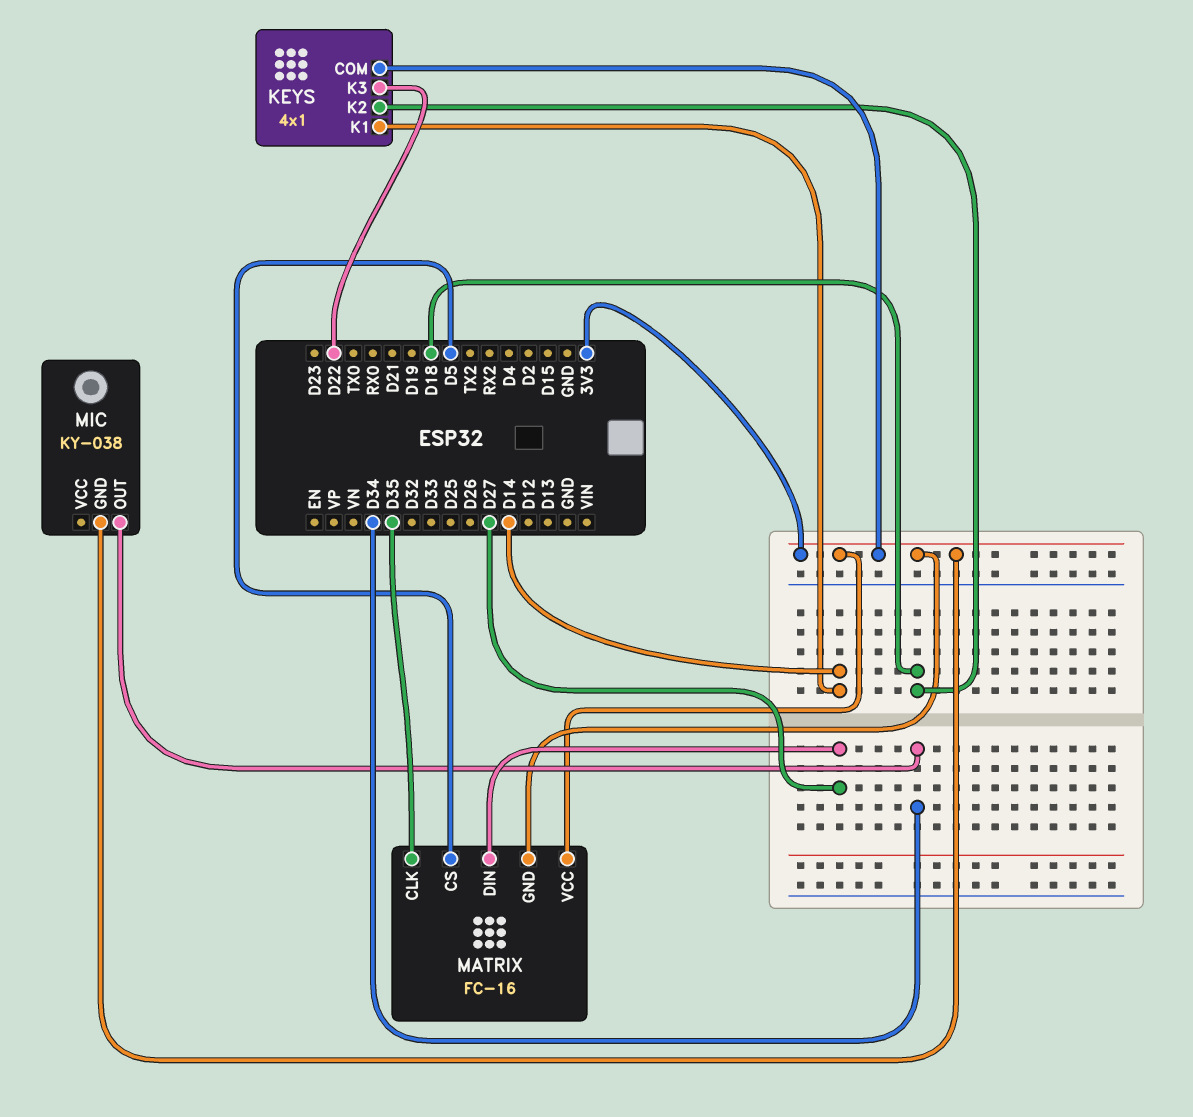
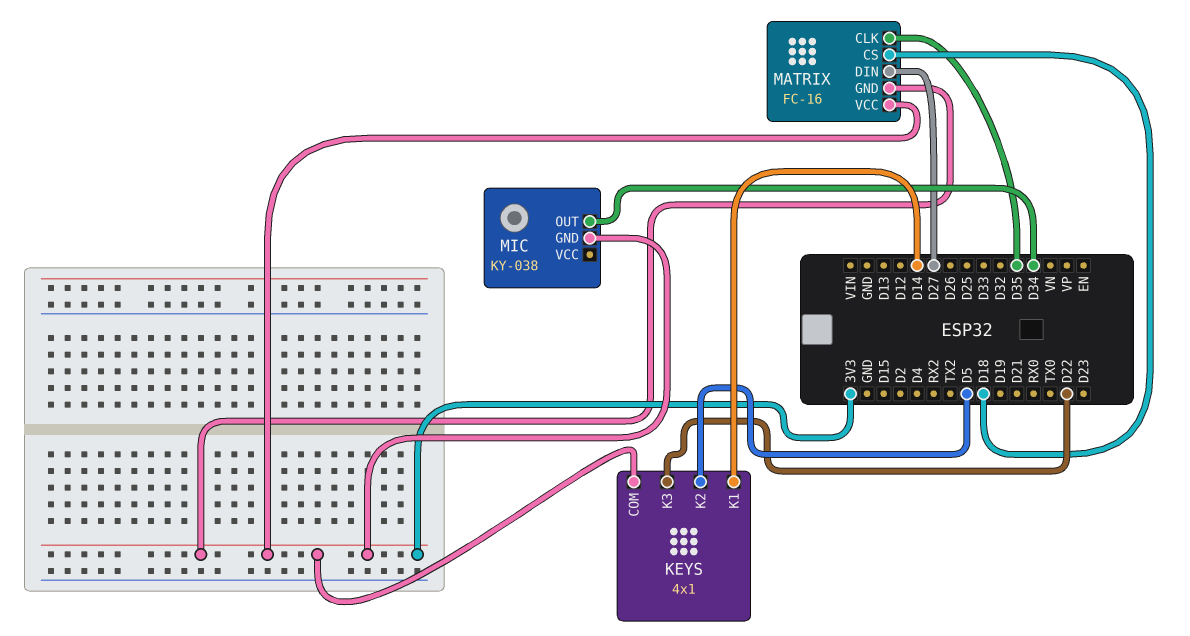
KEYS pin K2: D18 -> D5
MATRIX pin CS: D5 -> D18

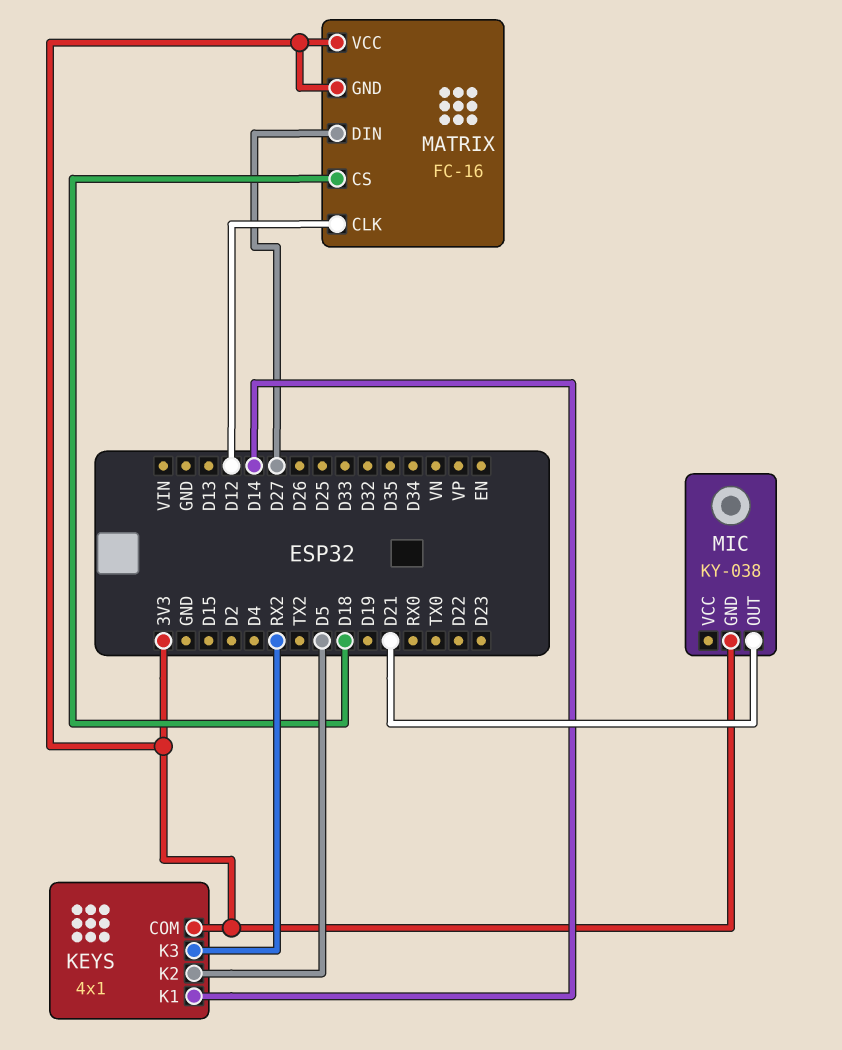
KEYS pin K3: D22 -> RX2
MATRIX pin CLK: D35 -> D12
MIC pin OUT: D34 -> D21

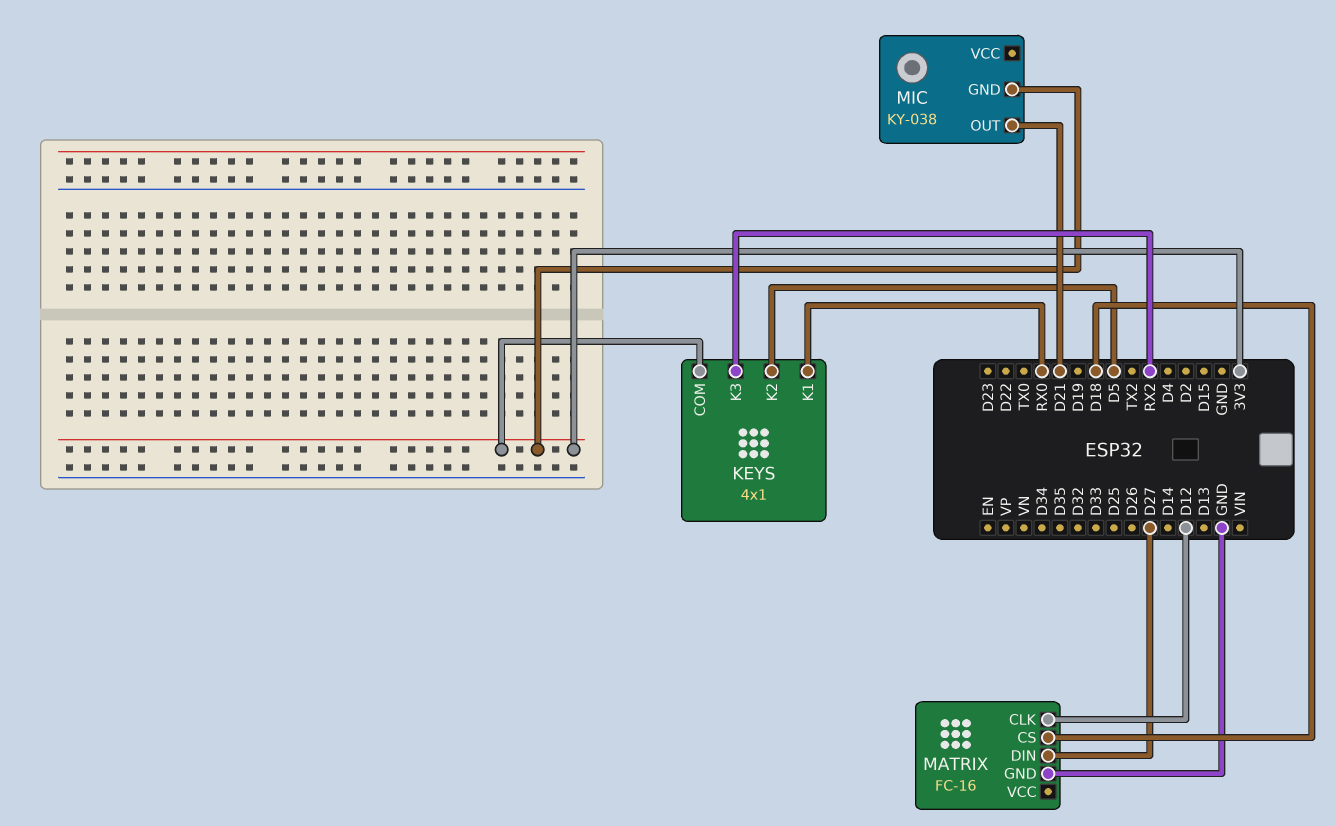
KEYS pin K1: D14 -> RX0
MATRIX pin GND: 3V3 -> GND
MATRIX pin VCC: 3V3 -> none

